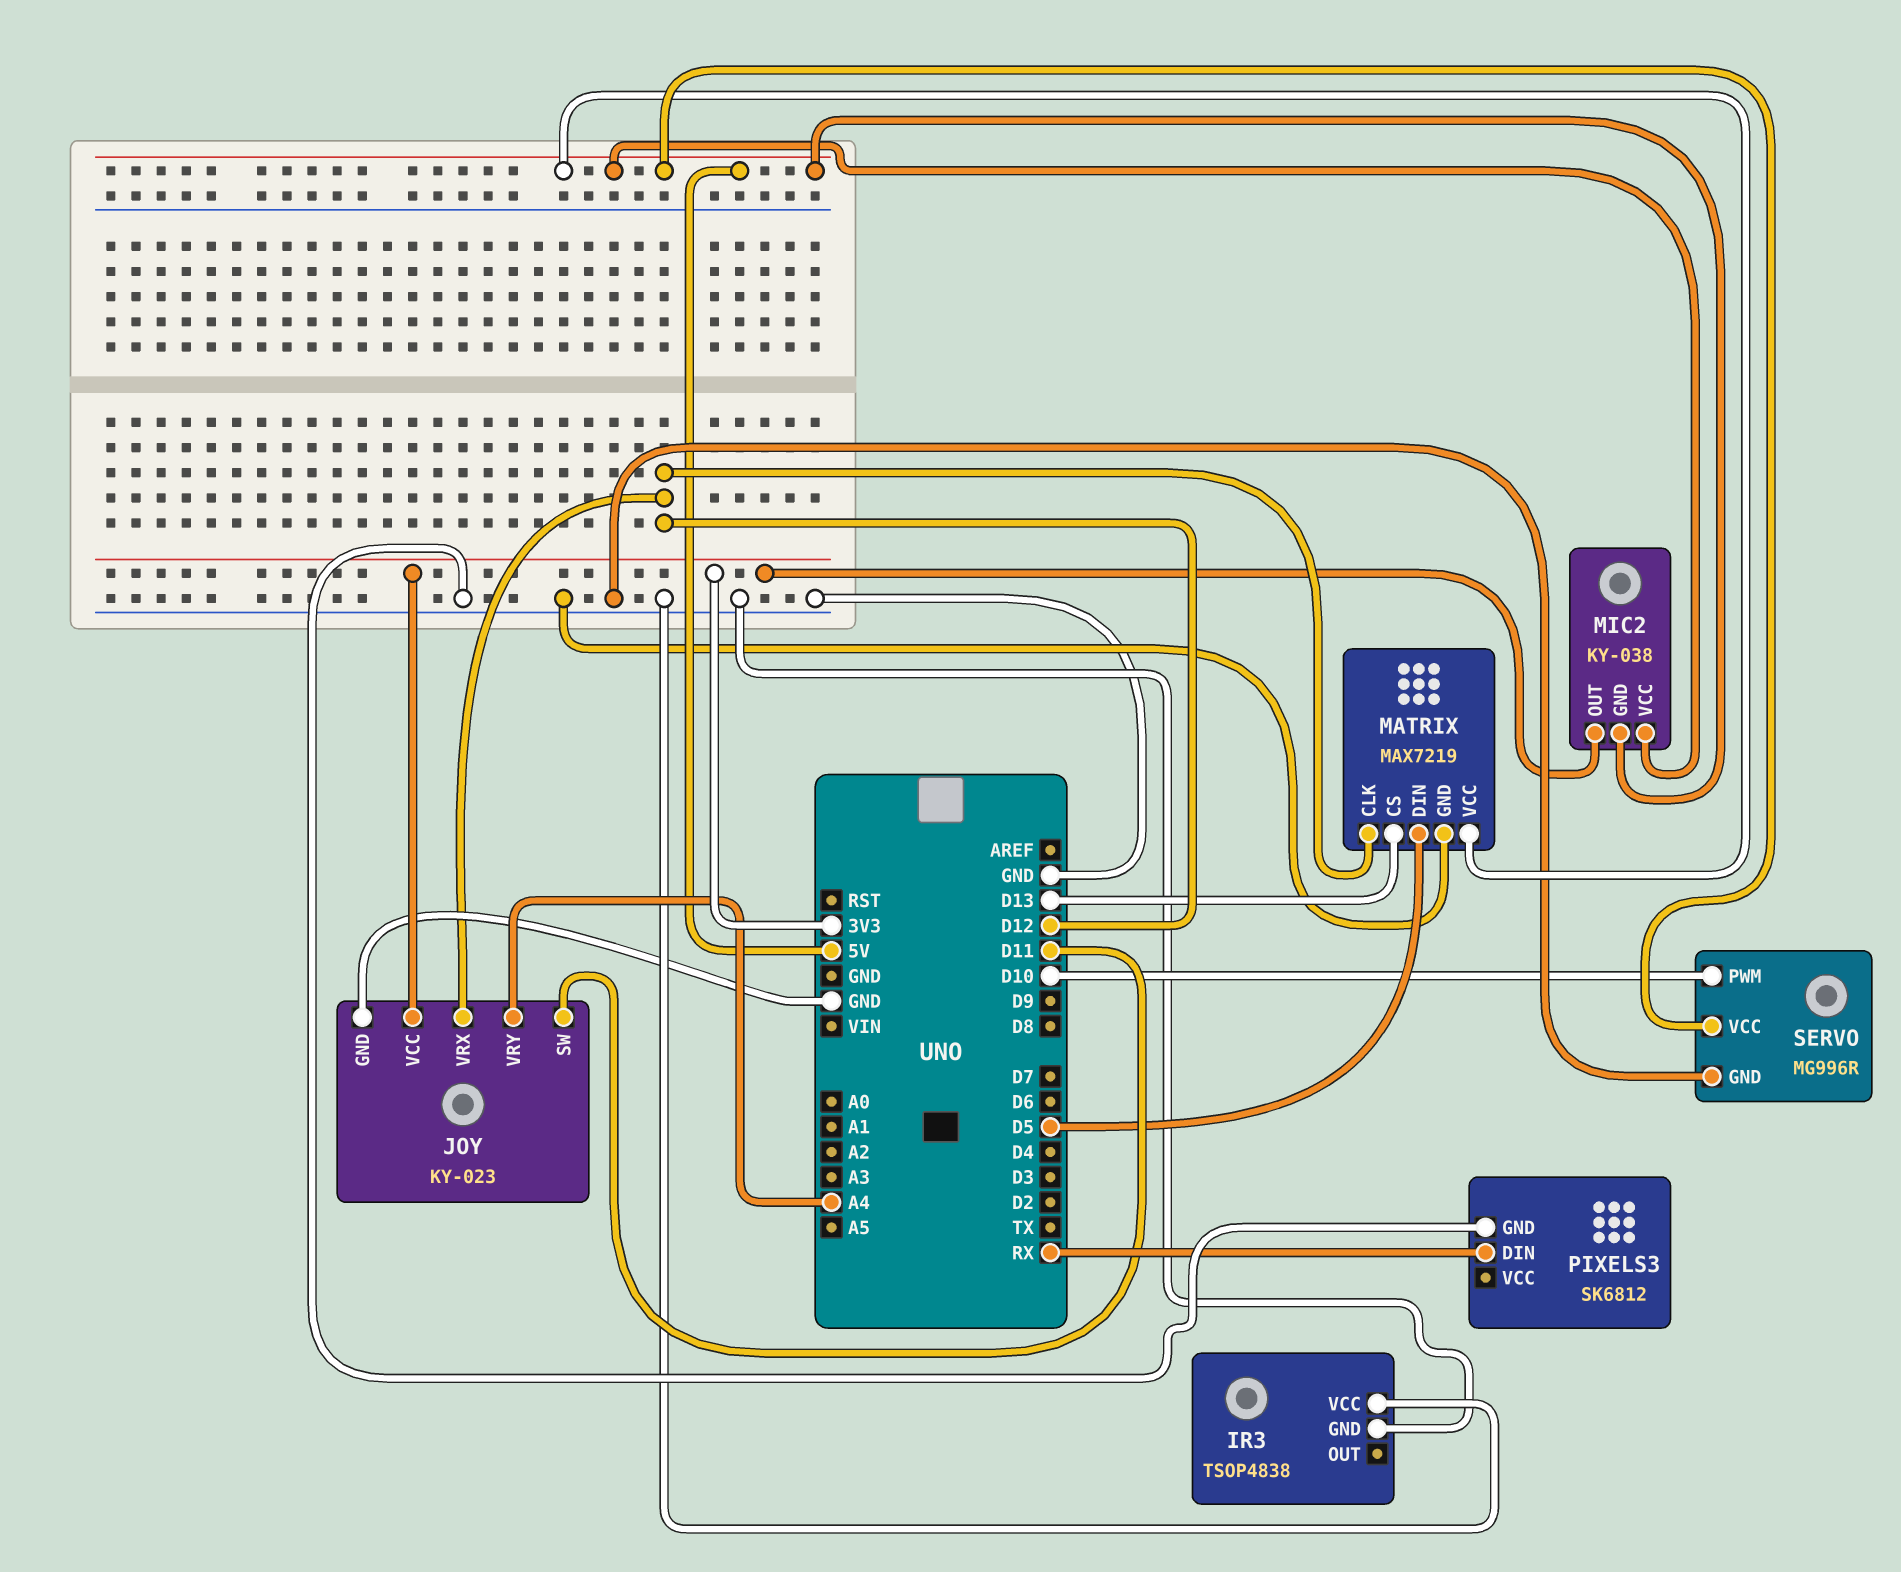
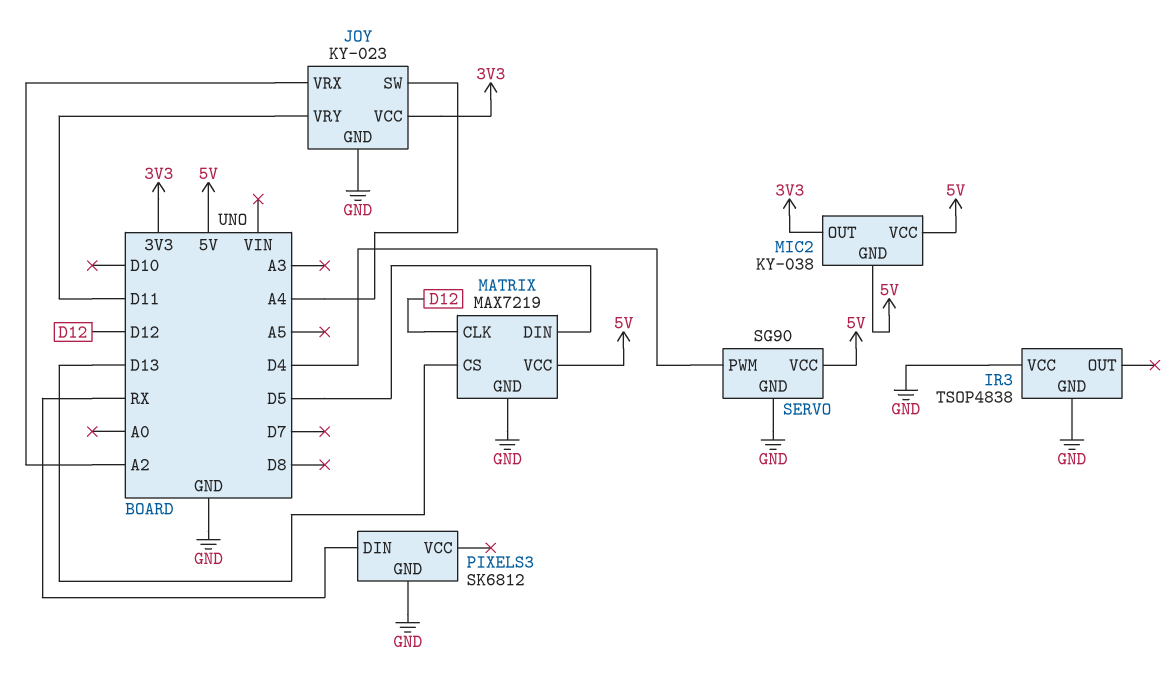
JOY pin SW: D11 -> A4
JOY pin VRX: D12 -> A2
JOY pin VRY: A4 -> D11
SERVO: MG996R -> SG90
SERVO pin PWM: D10 -> D4

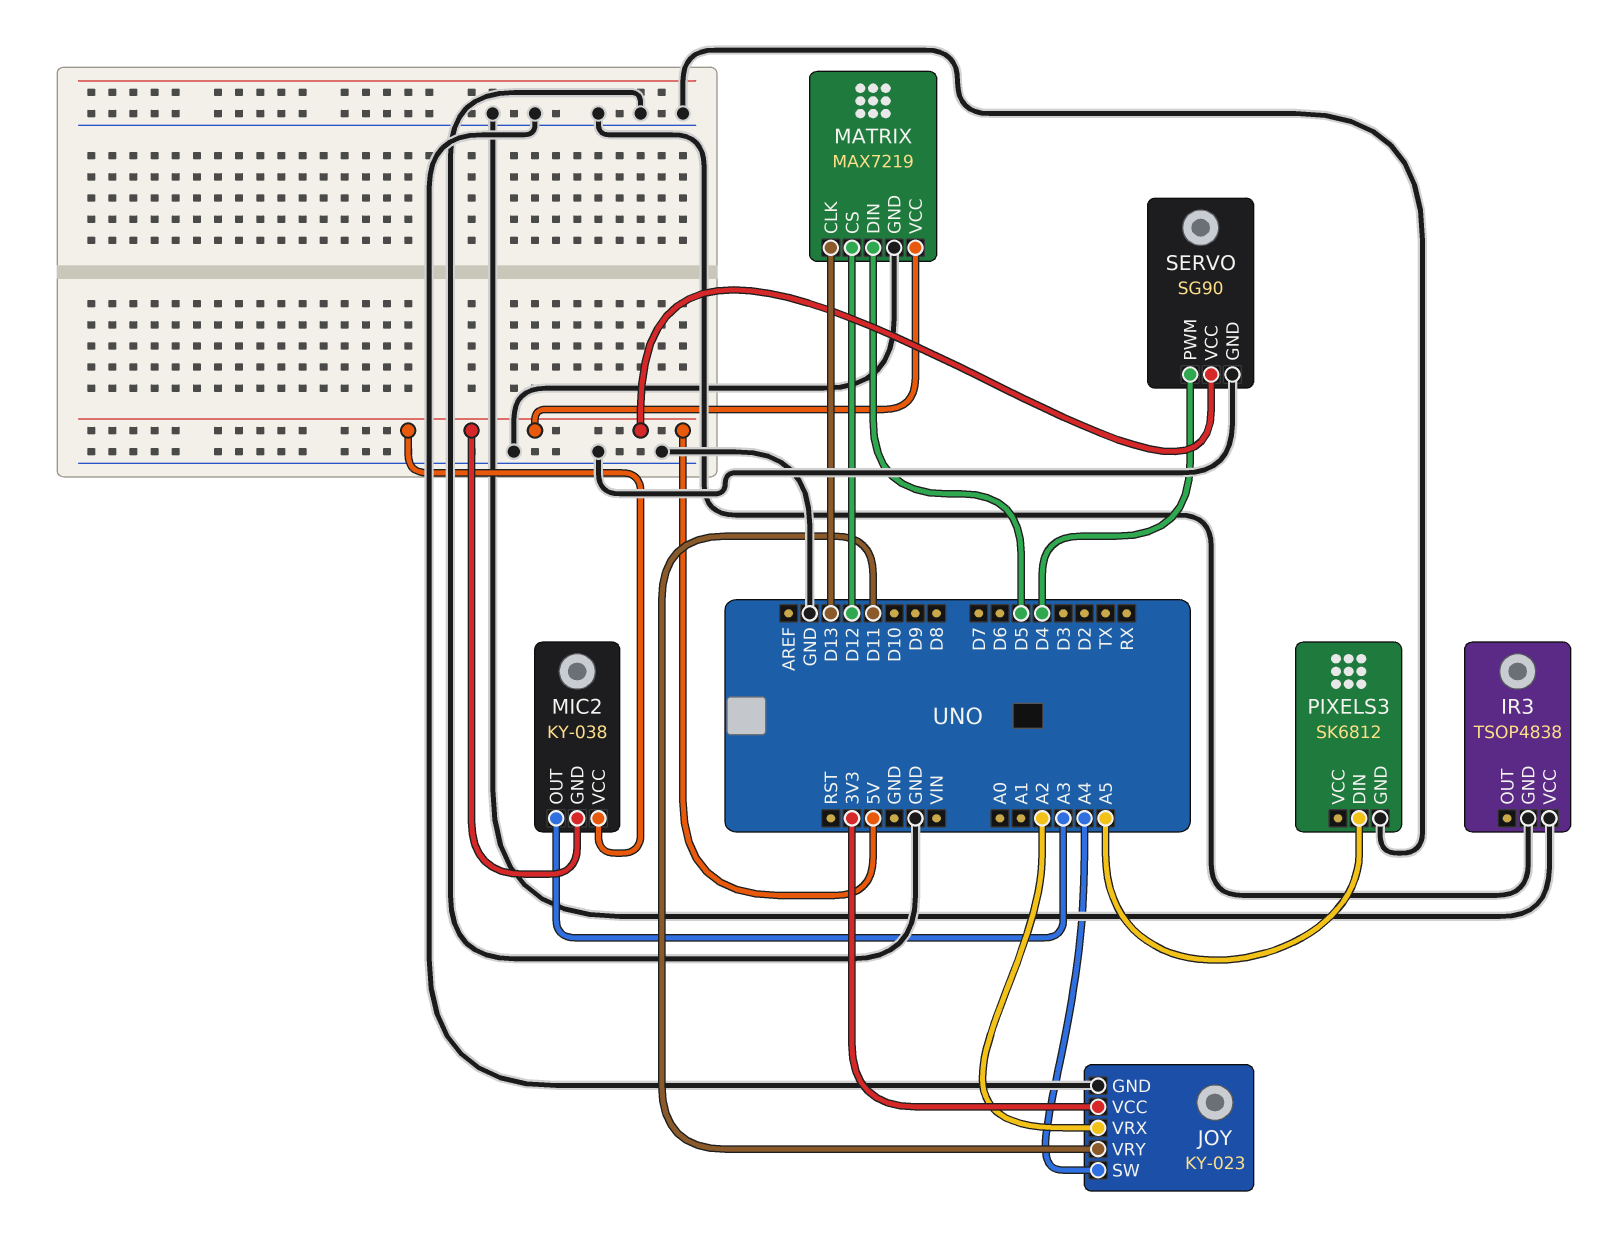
MATRIX pin CLK: D12 -> D13
MATRIX pin CS: D13 -> D12
MIC2 pin OUT: 3V3 -> A3
PIXELS3 pin DIN: RX -> A5

